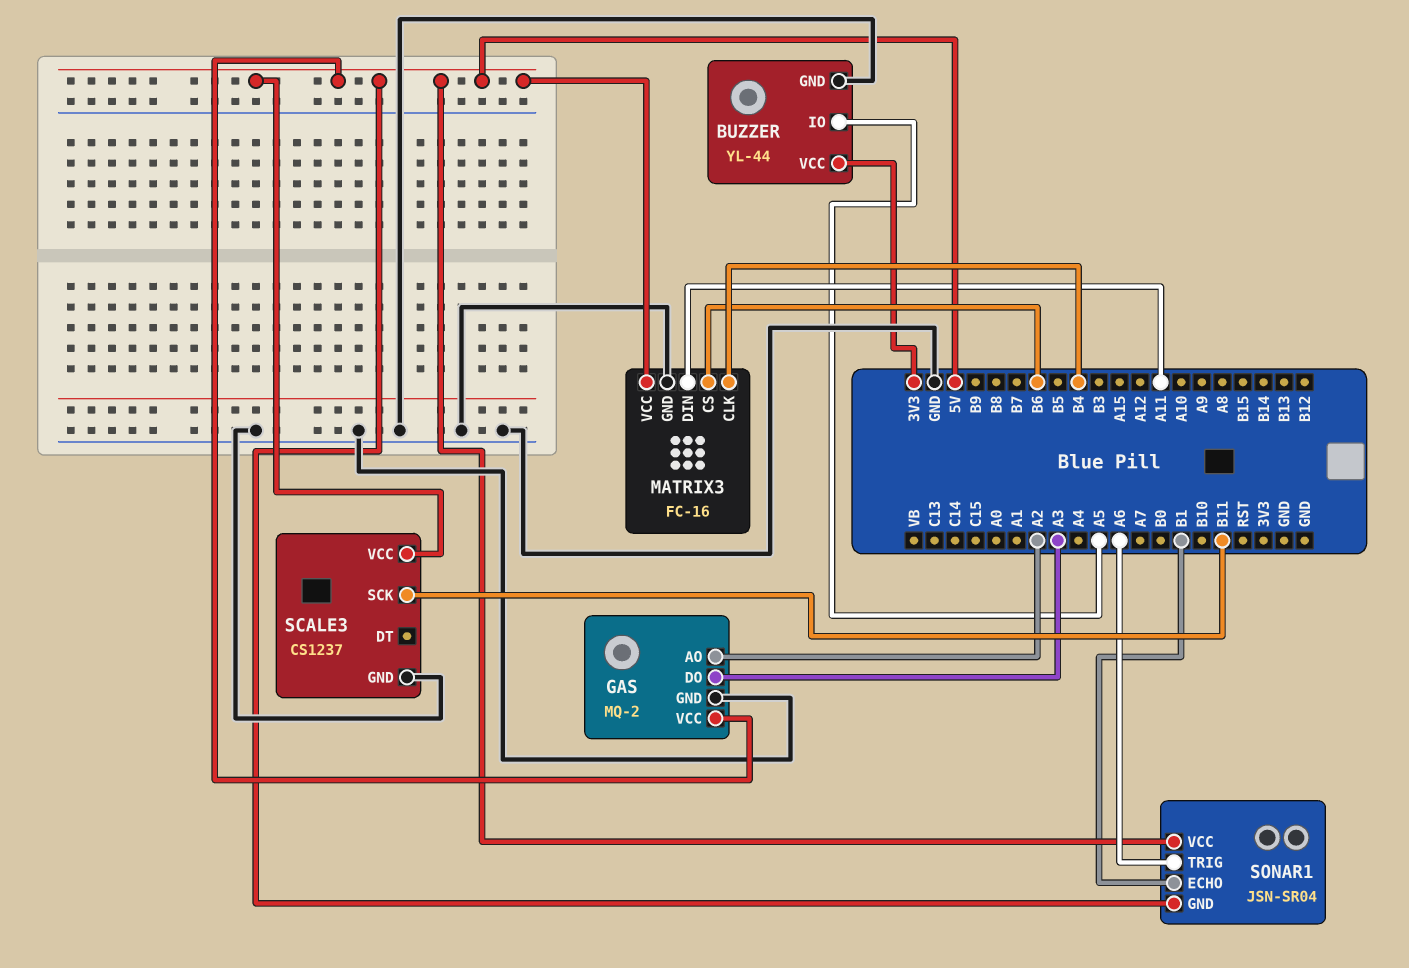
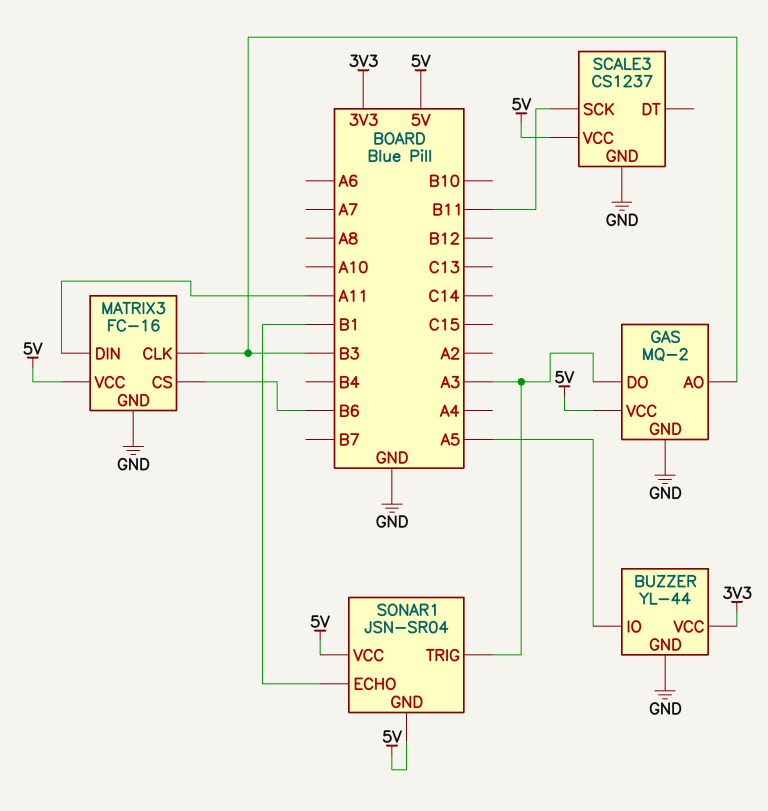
GAS pin AO: A2 -> B3
MATRIX3 pin CLK: B4 -> B3
SONAR1 pin TRIG: A6 -> A3

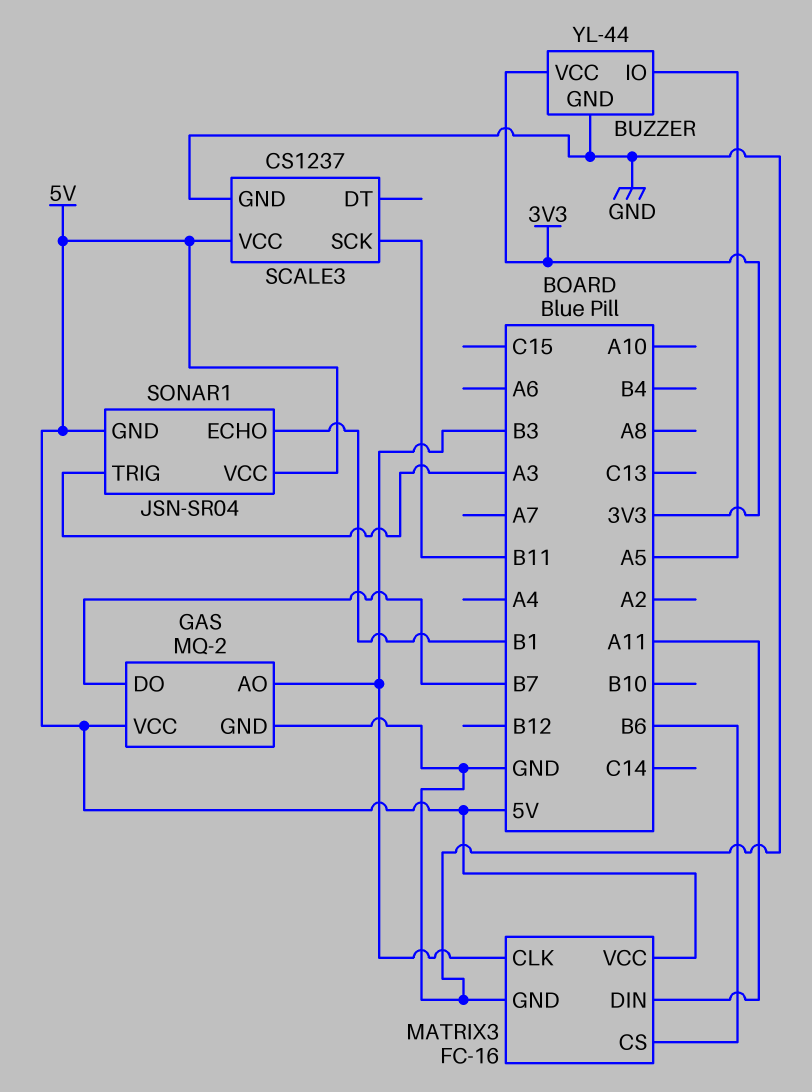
GAS pin DO: A3 -> B7

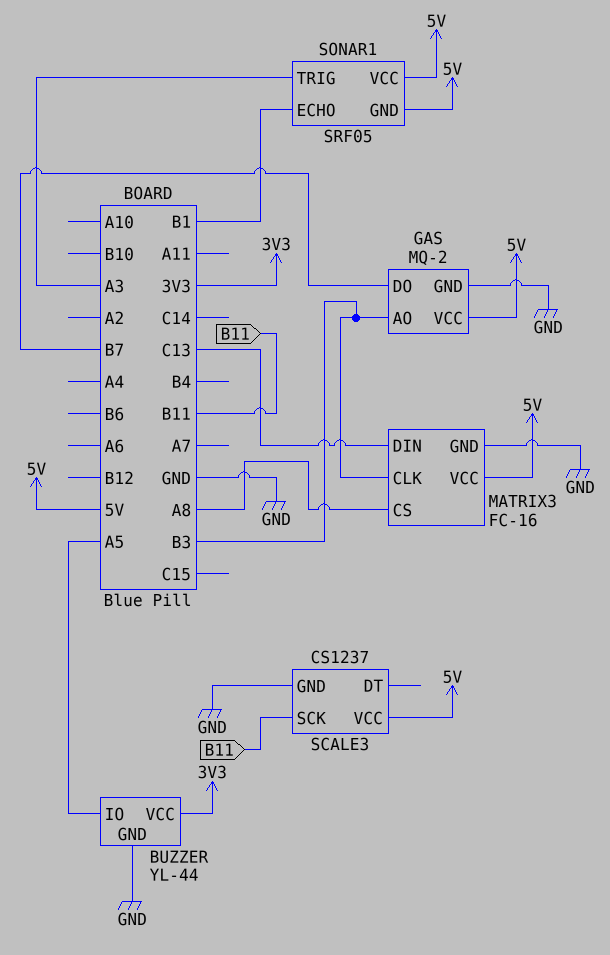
MATRIX3 pin CS: B6 -> A8
MATRIX3 pin DIN: A11 -> C13
SONAR1: JSN-SR04 -> SRF05

